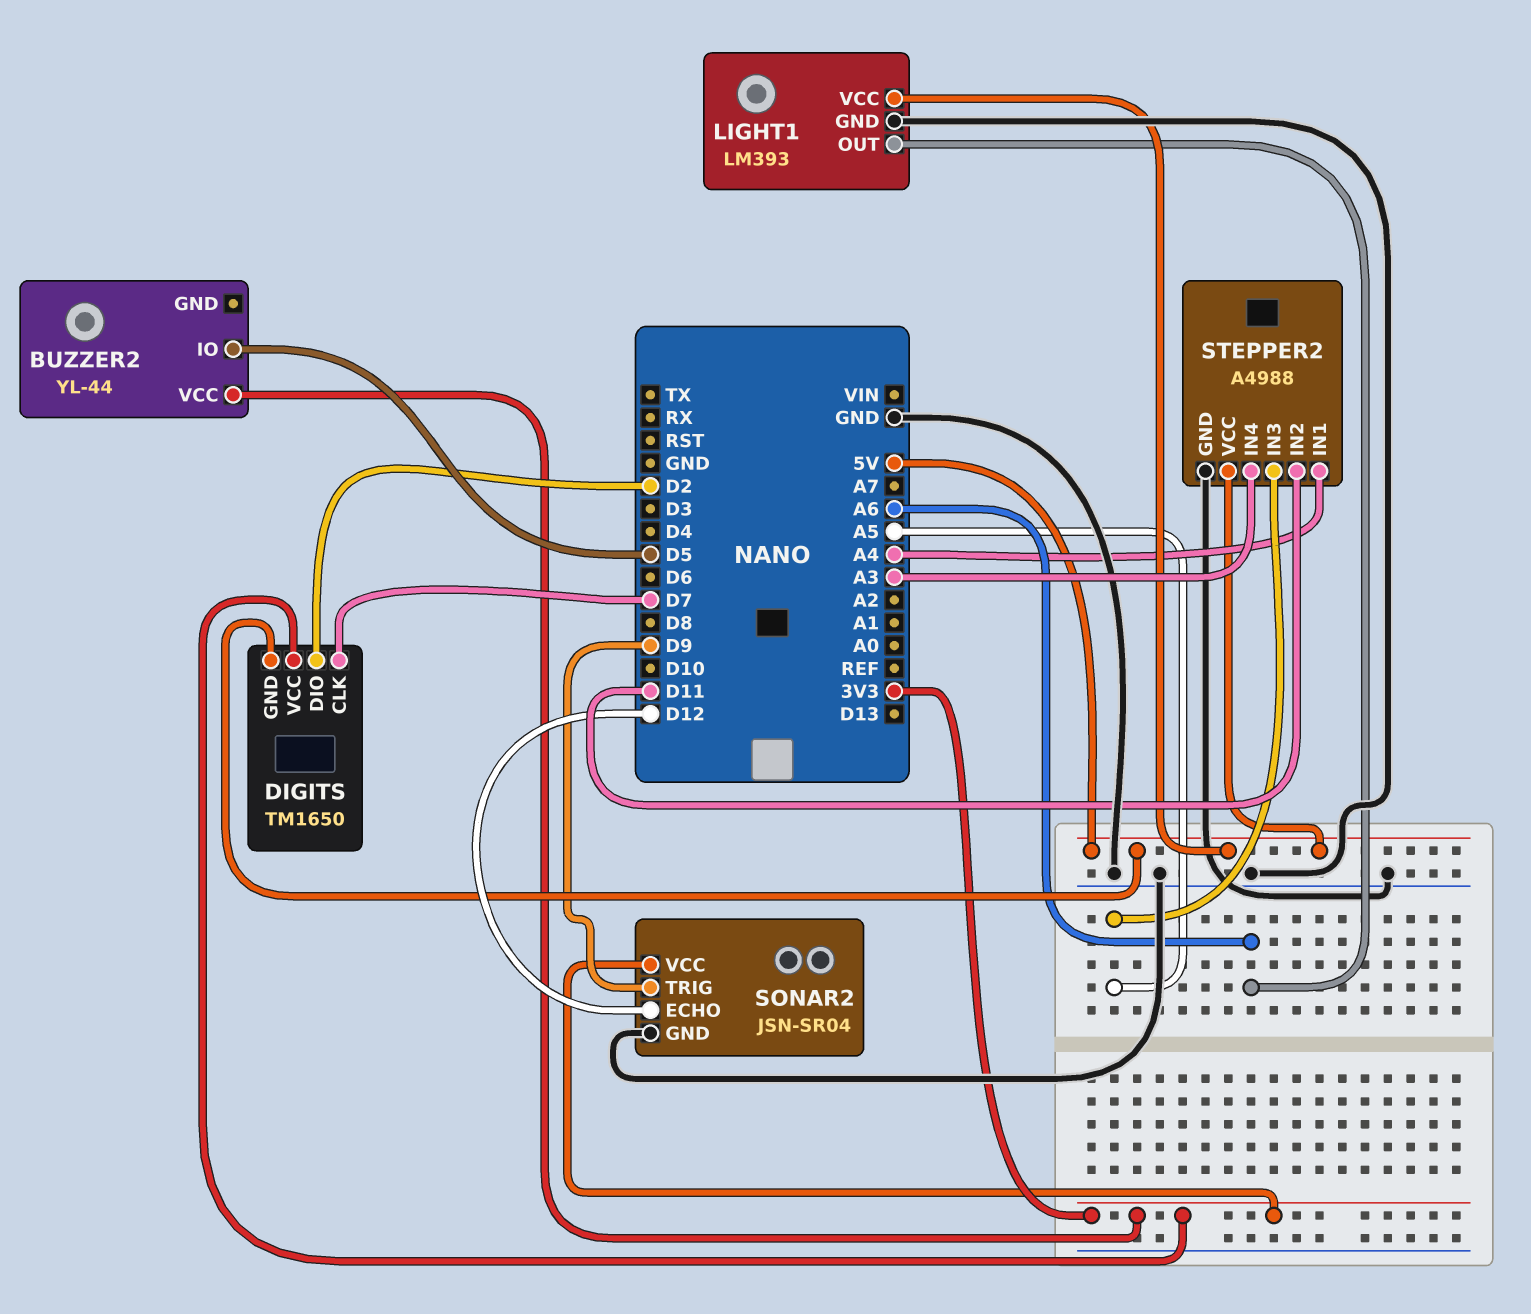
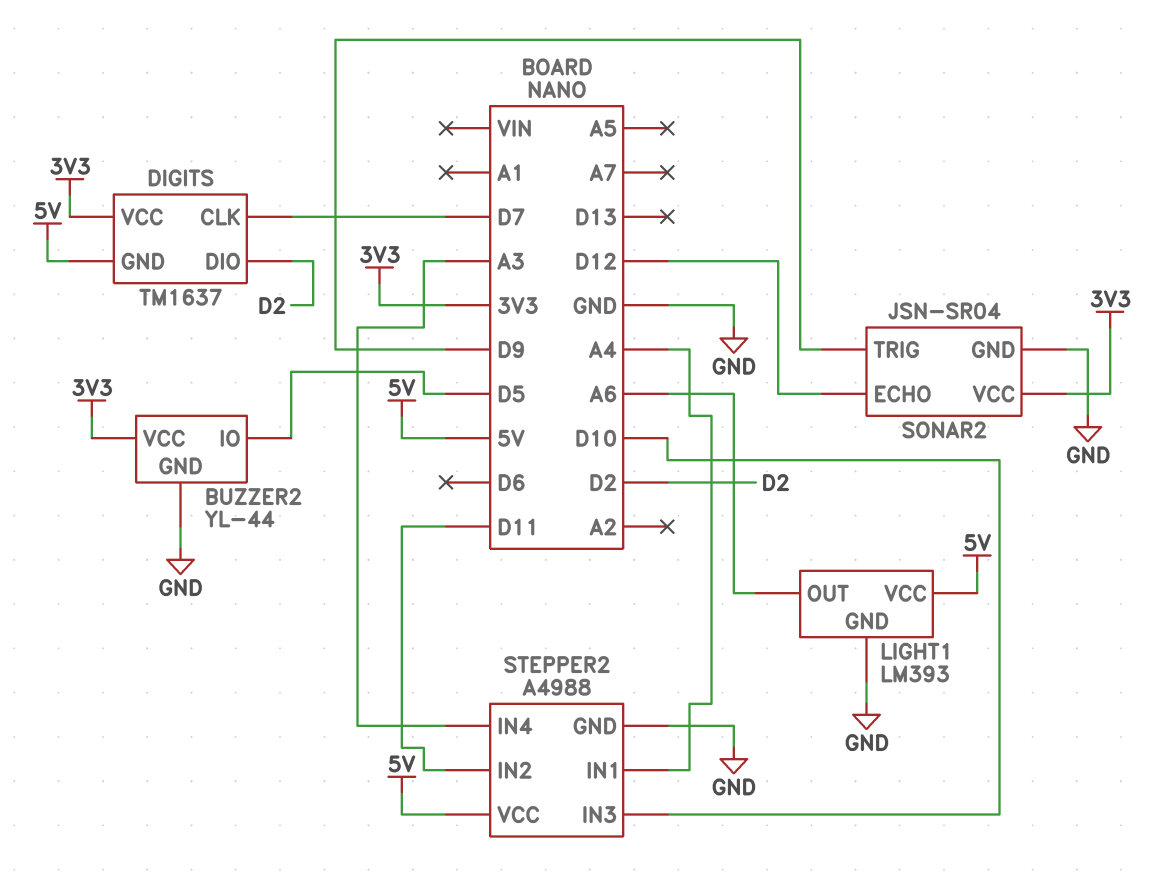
BUZZER2 pin GND: none -> GND
DIGITS: TM1650 -> TM1637
STEPPER2 pin IN3: A5 -> D10

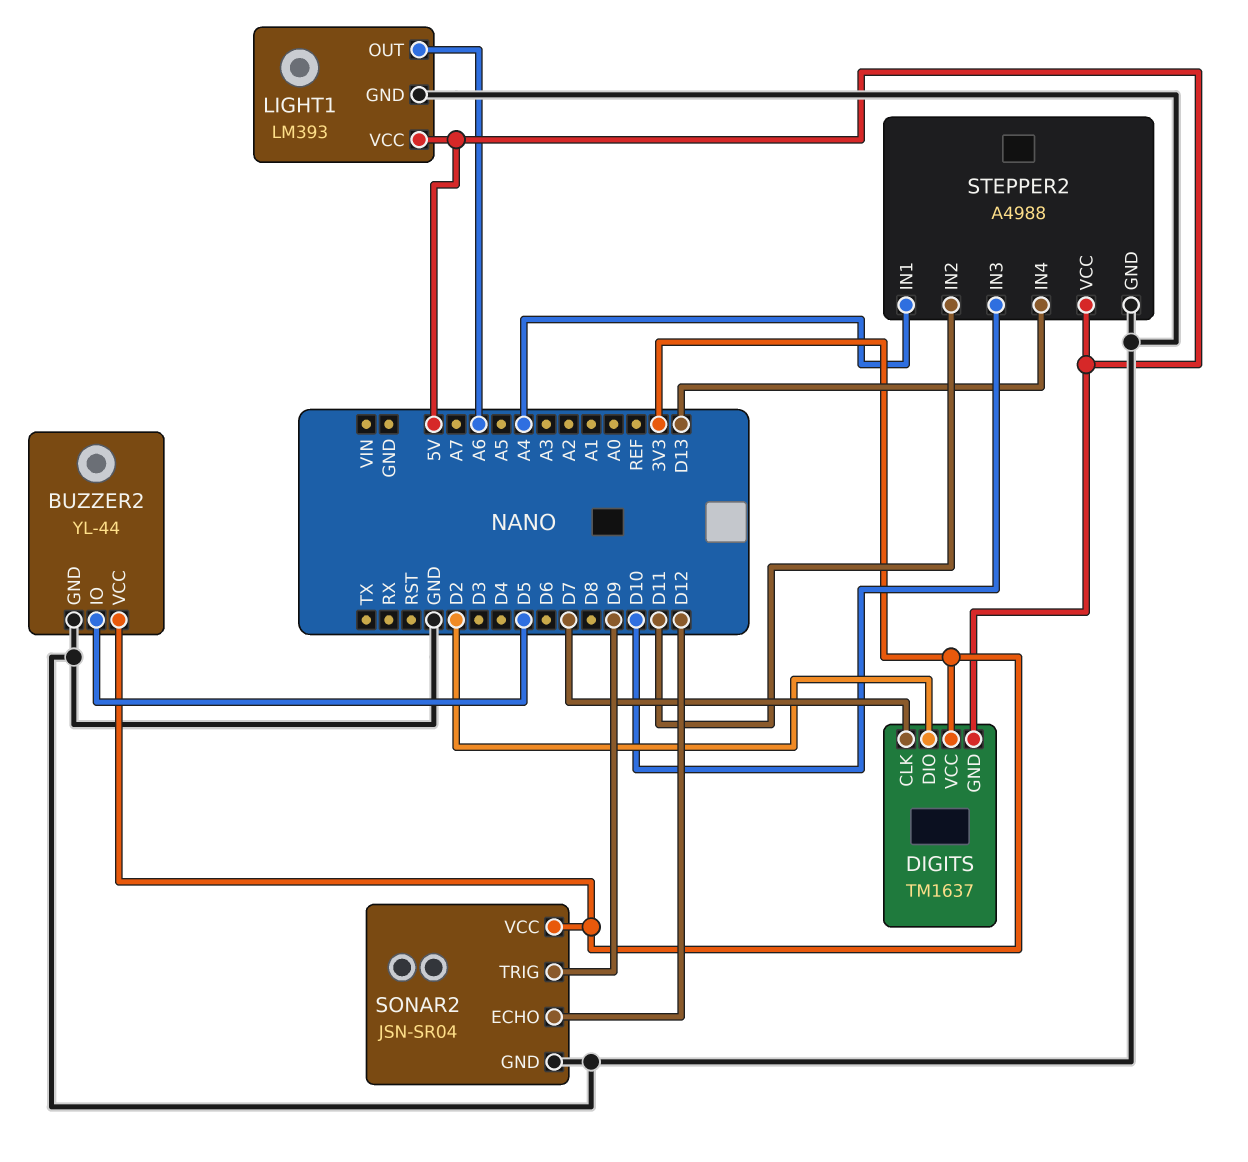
STEPPER2 pin IN4: A3 -> D13

